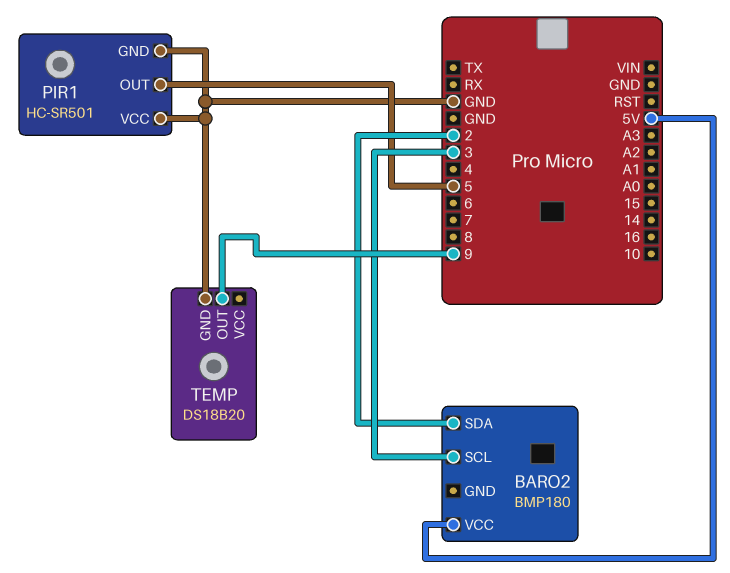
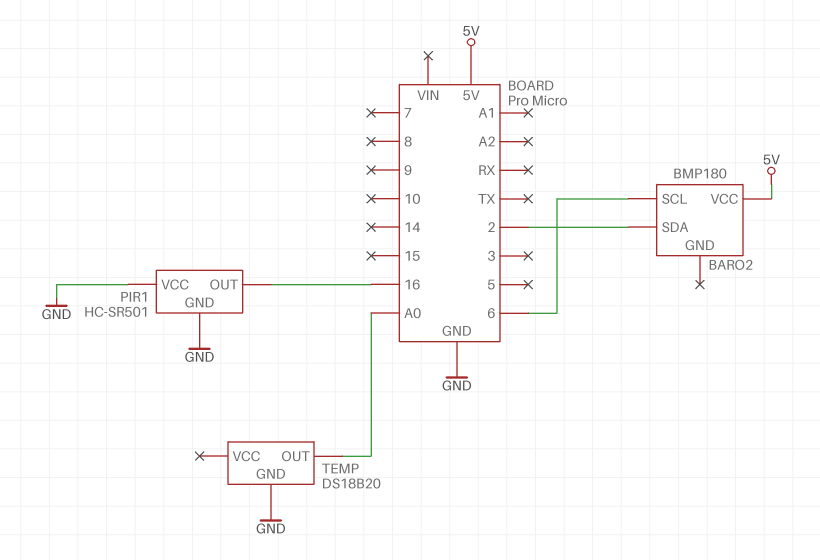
BARO2 pin SCL: 3 -> 6
PIR1 pin OUT: 5 -> 16
TEMP pin OUT: 9 -> A0

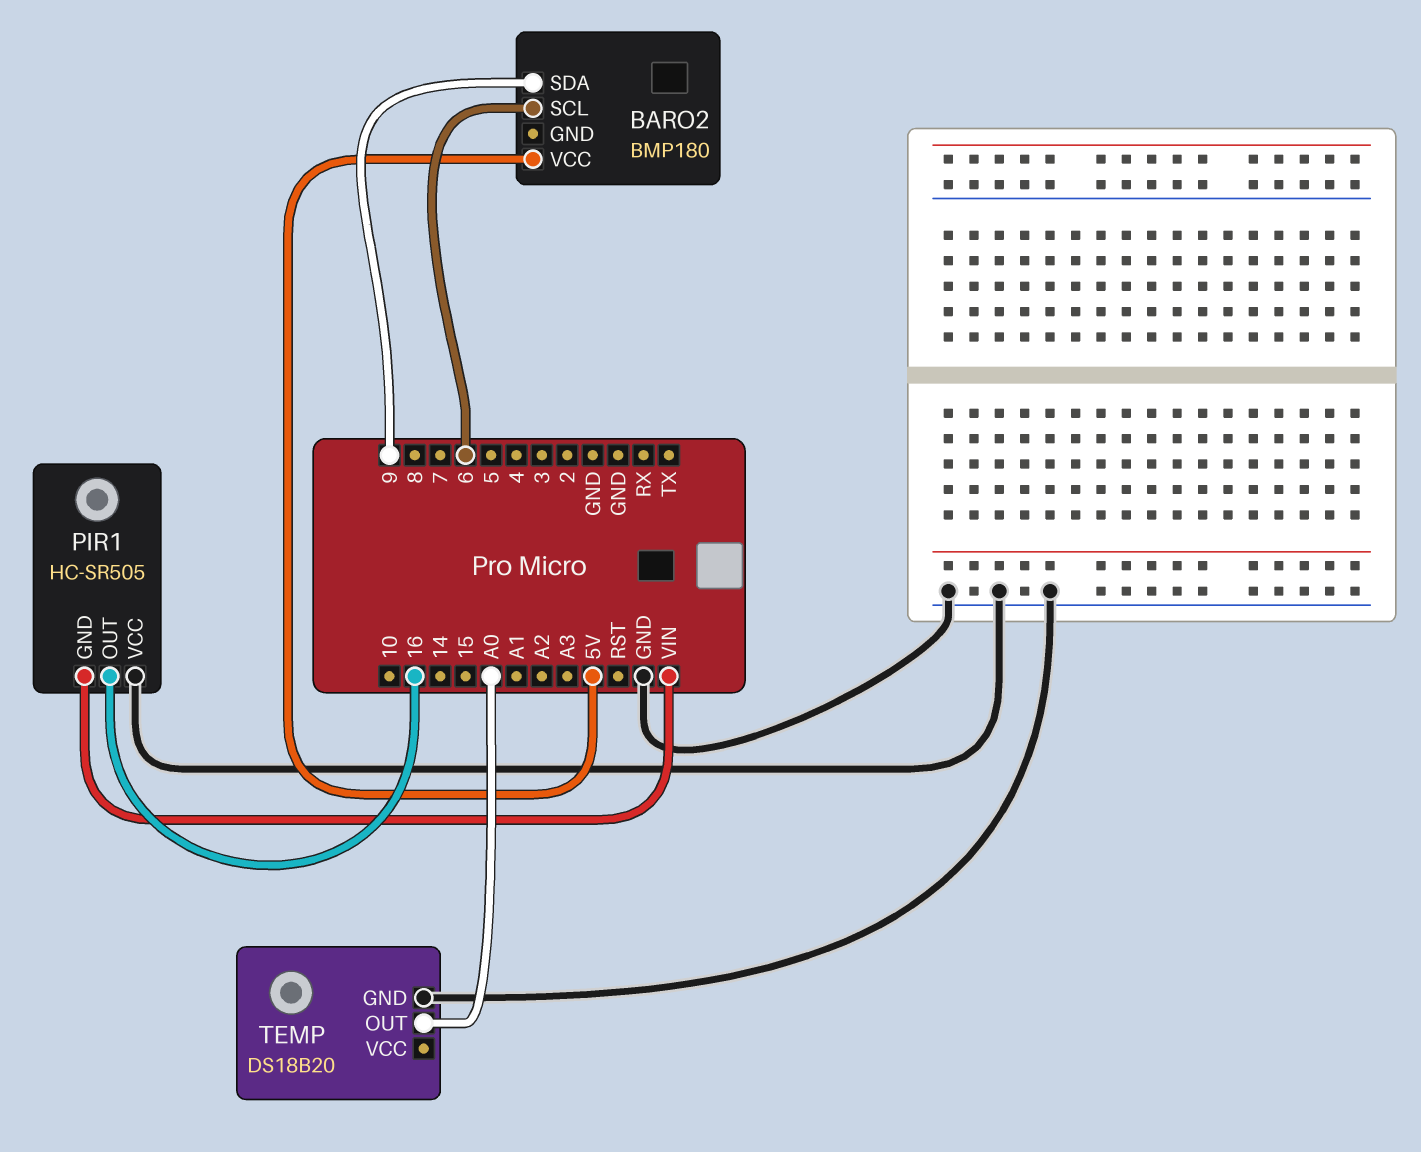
BARO2 pin SDA: 2 -> 9
PIR1: HC-SR501 -> HC-SR505
PIR1 pin GND: GND -> VIN

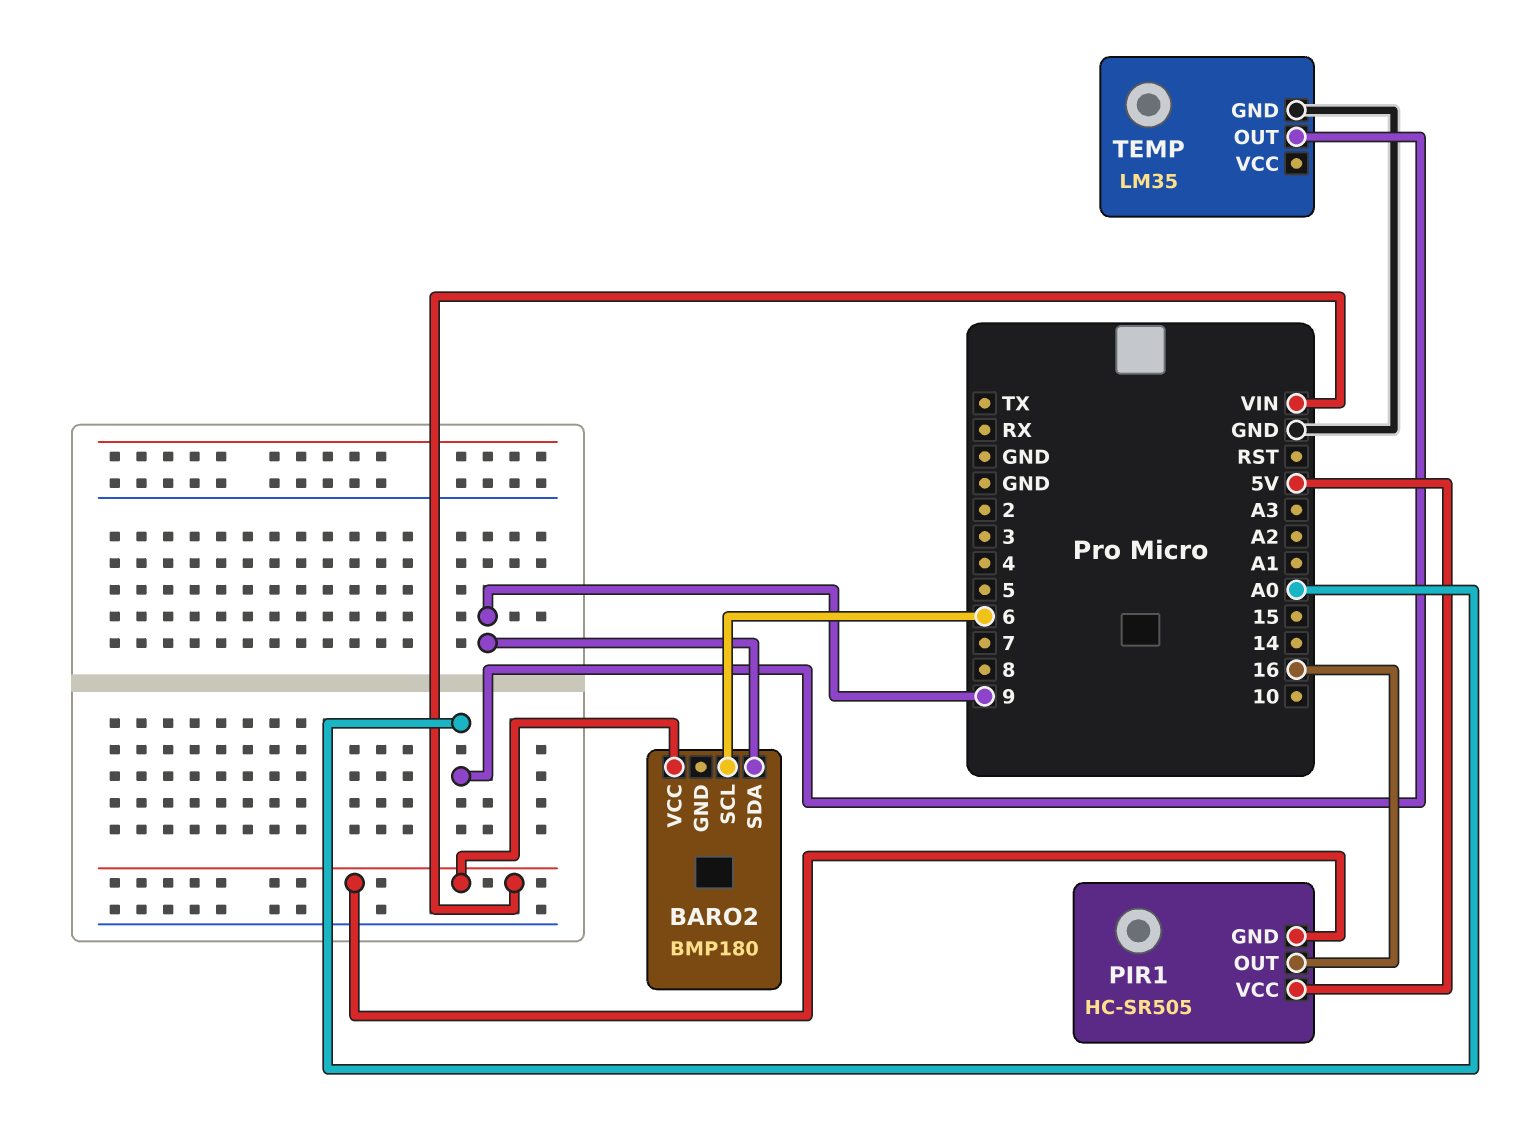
BARO2 pin VCC: 5V -> VIN
PIR1 pin VCC: GND -> 5V
TEMP: DS18B20 -> LM35

